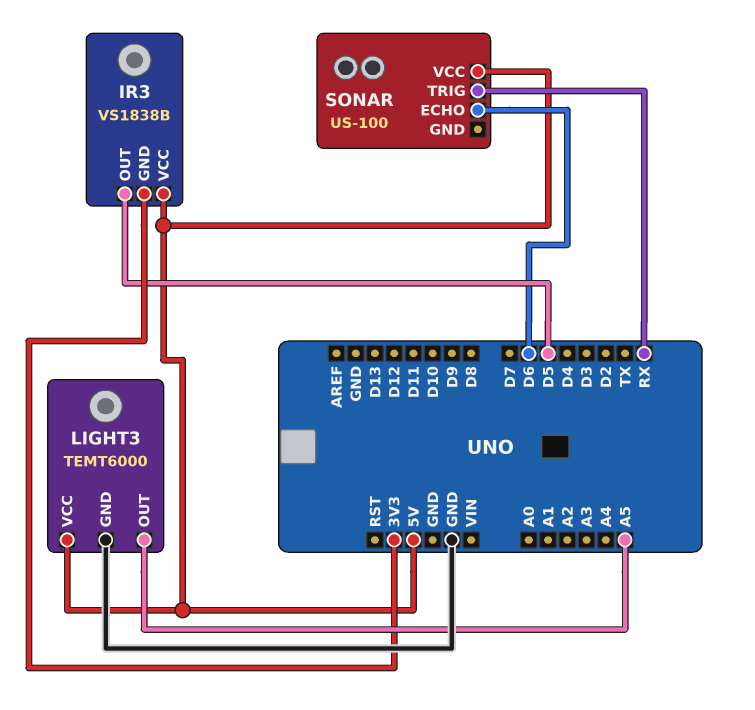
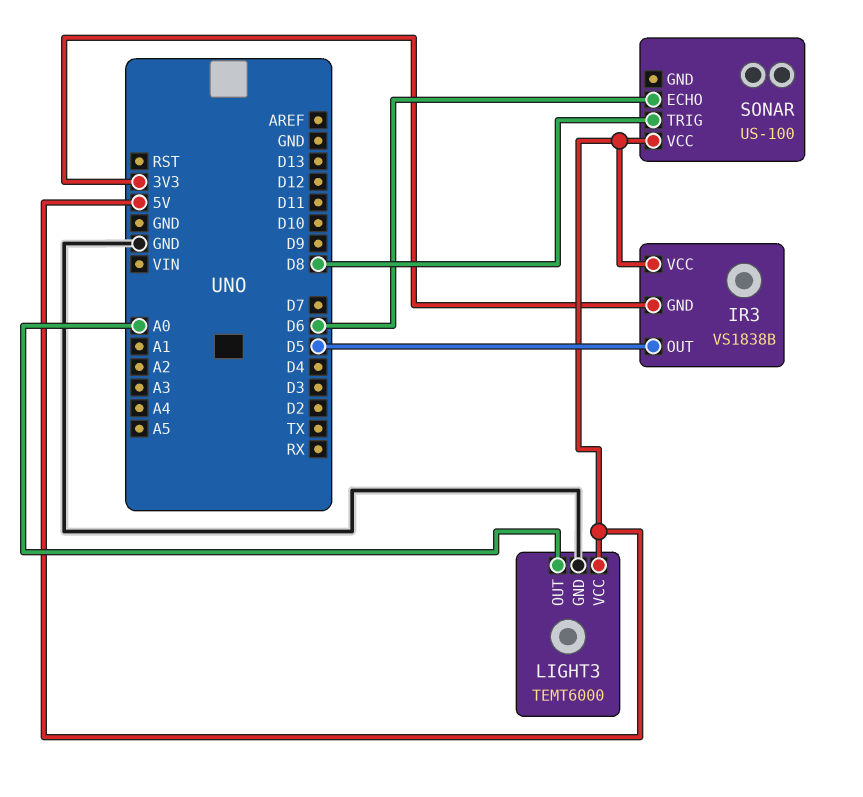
LIGHT3 pin OUT: A5 -> A0
SONAR pin TRIG: RX -> D8

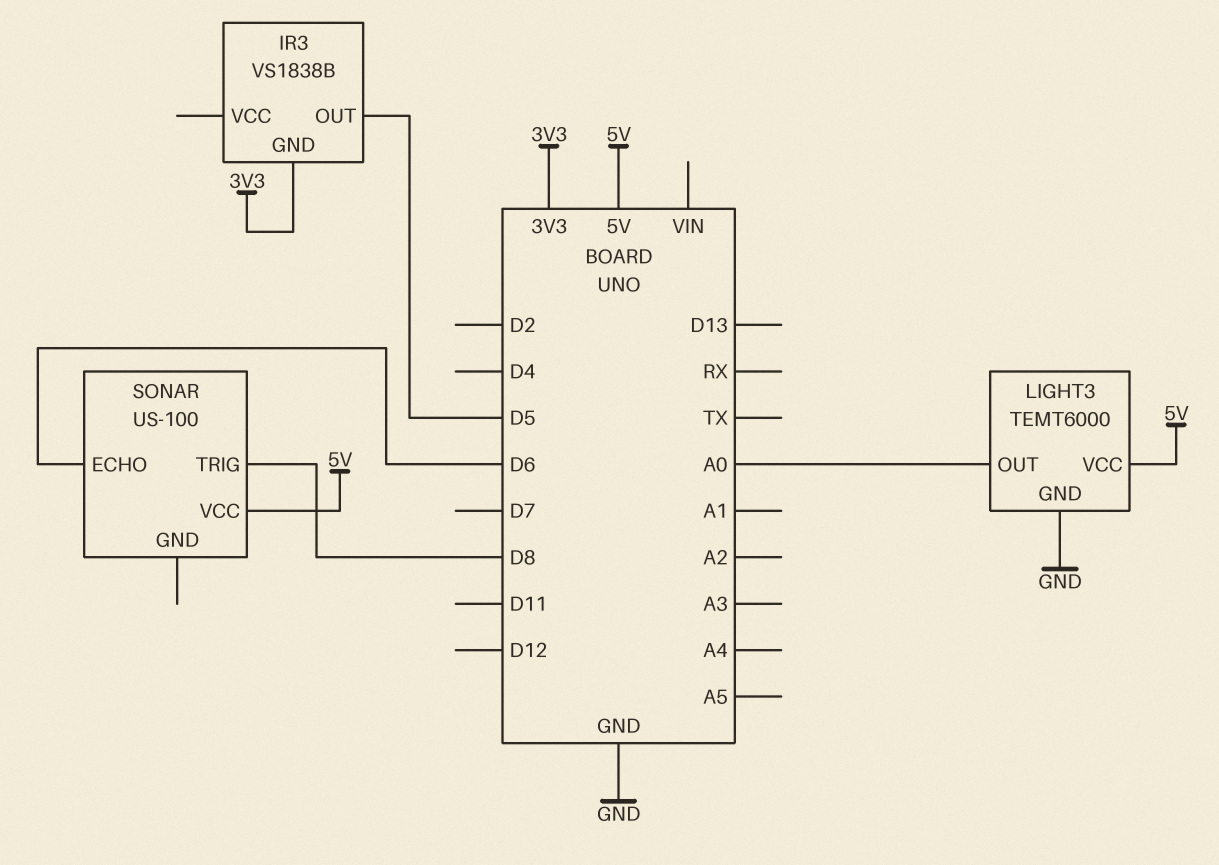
IR3 pin VCC: 5V -> none

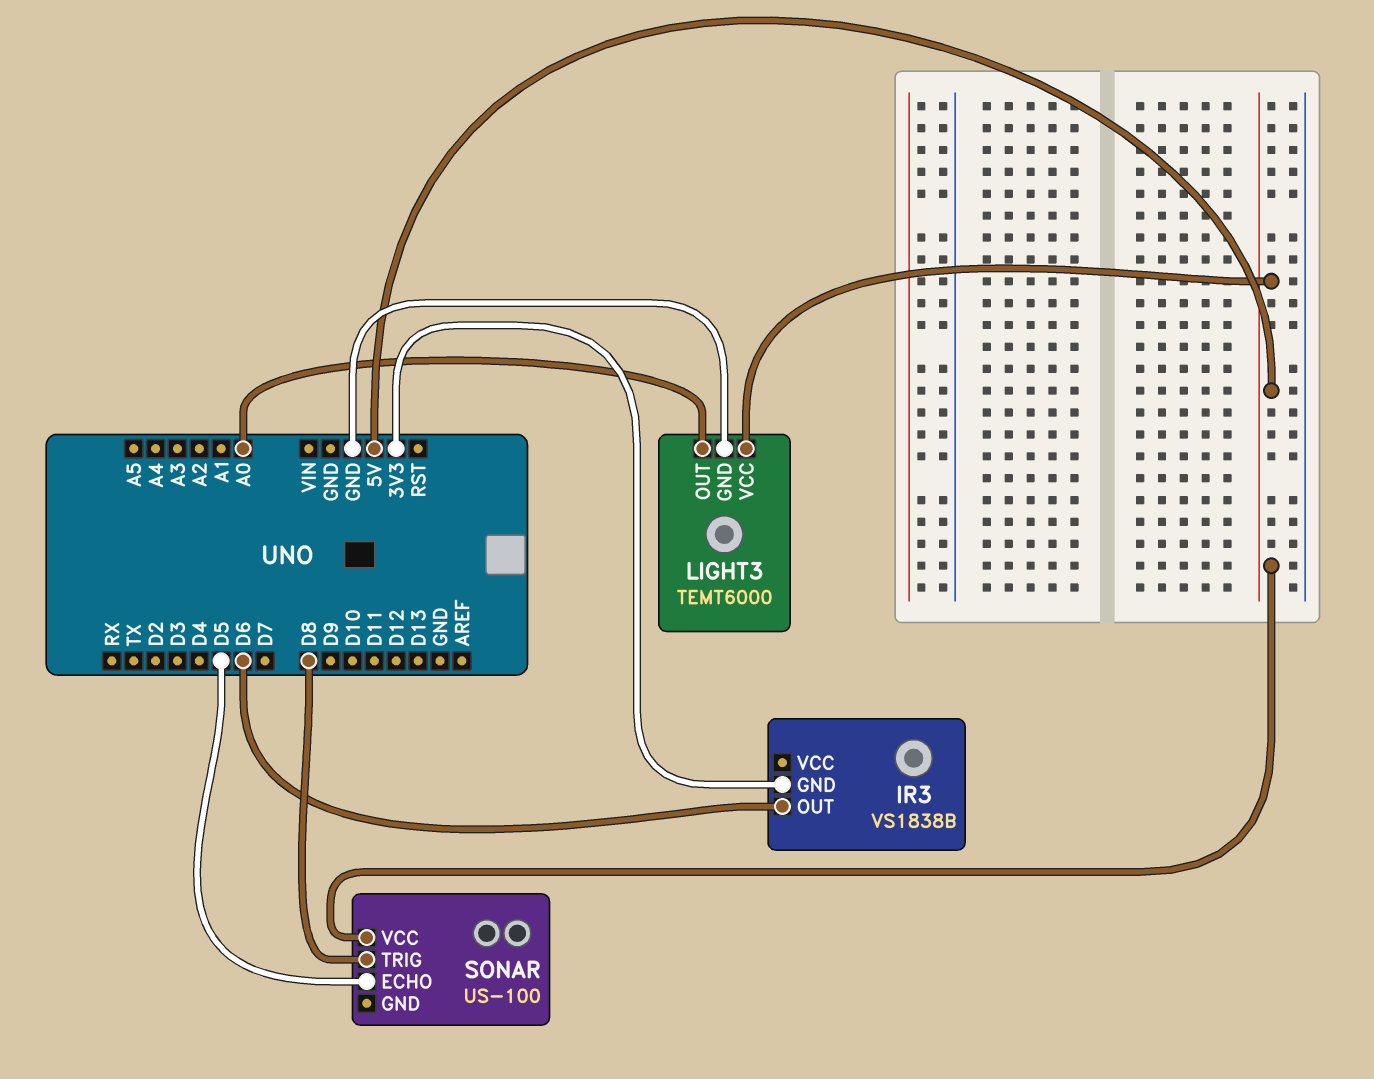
IR3 pin OUT: D5 -> D6
SONAR pin ECHO: D6 -> D5

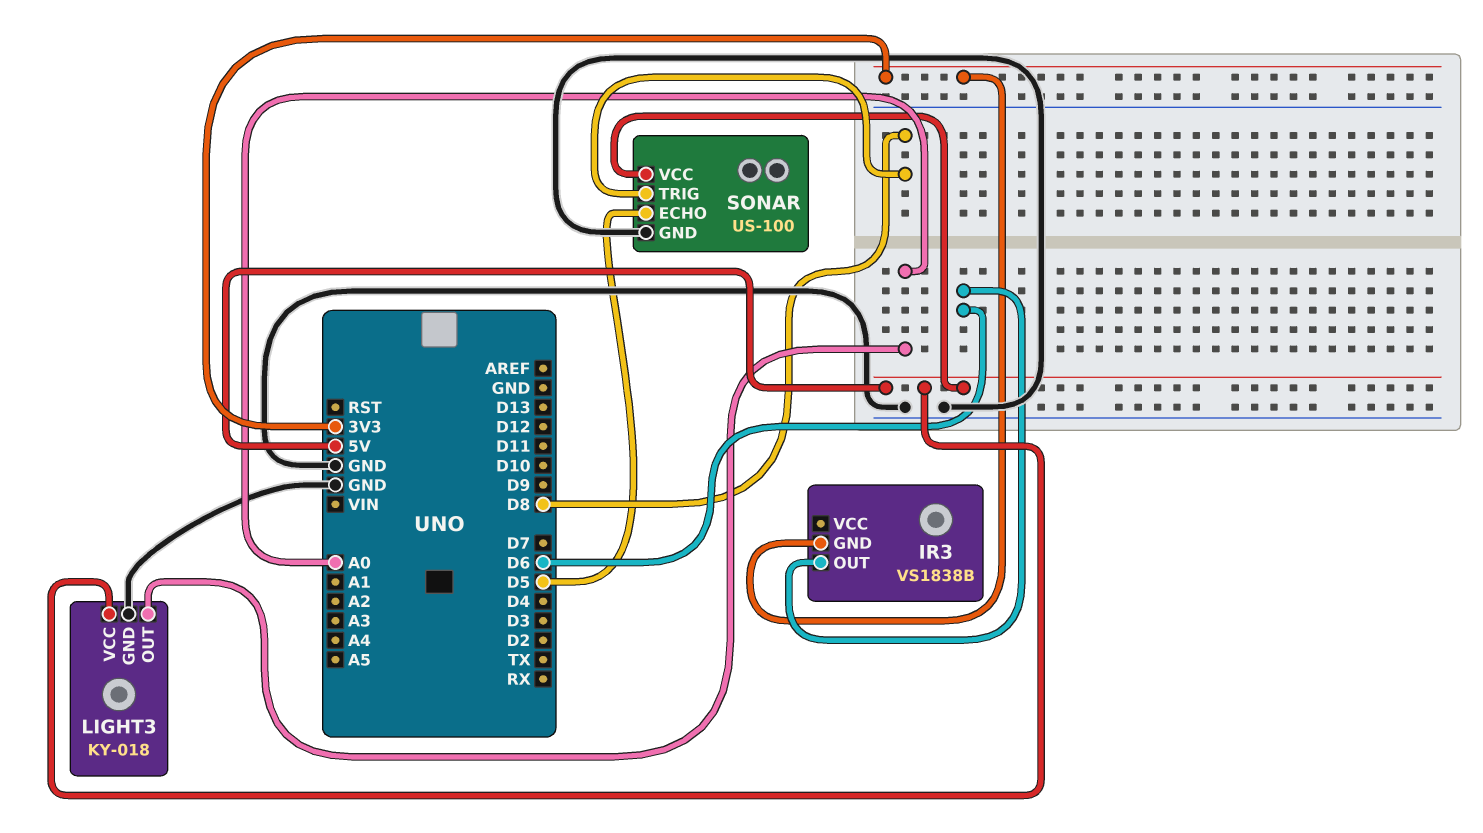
LIGHT3: TEMT6000 -> KY-018
SONAR pin GND: none -> GND

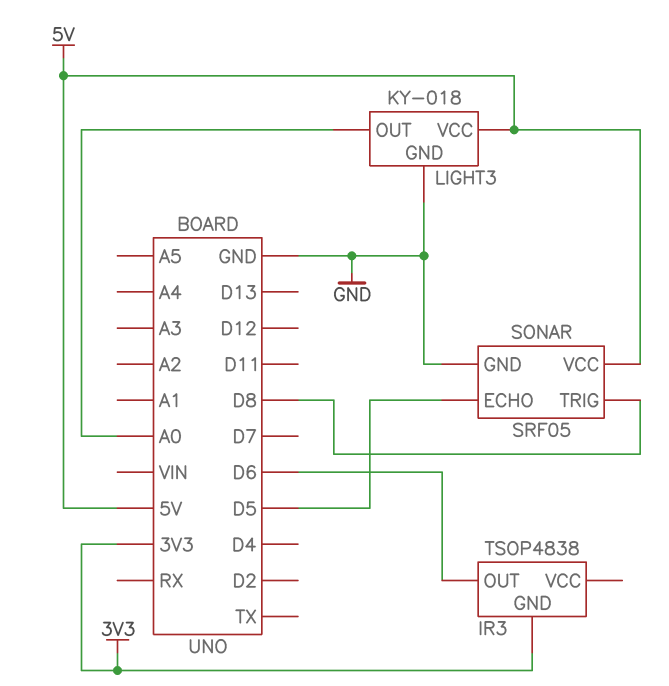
IR3: VS1838B -> TSOP4838
SONAR: US-100 -> SRF05

